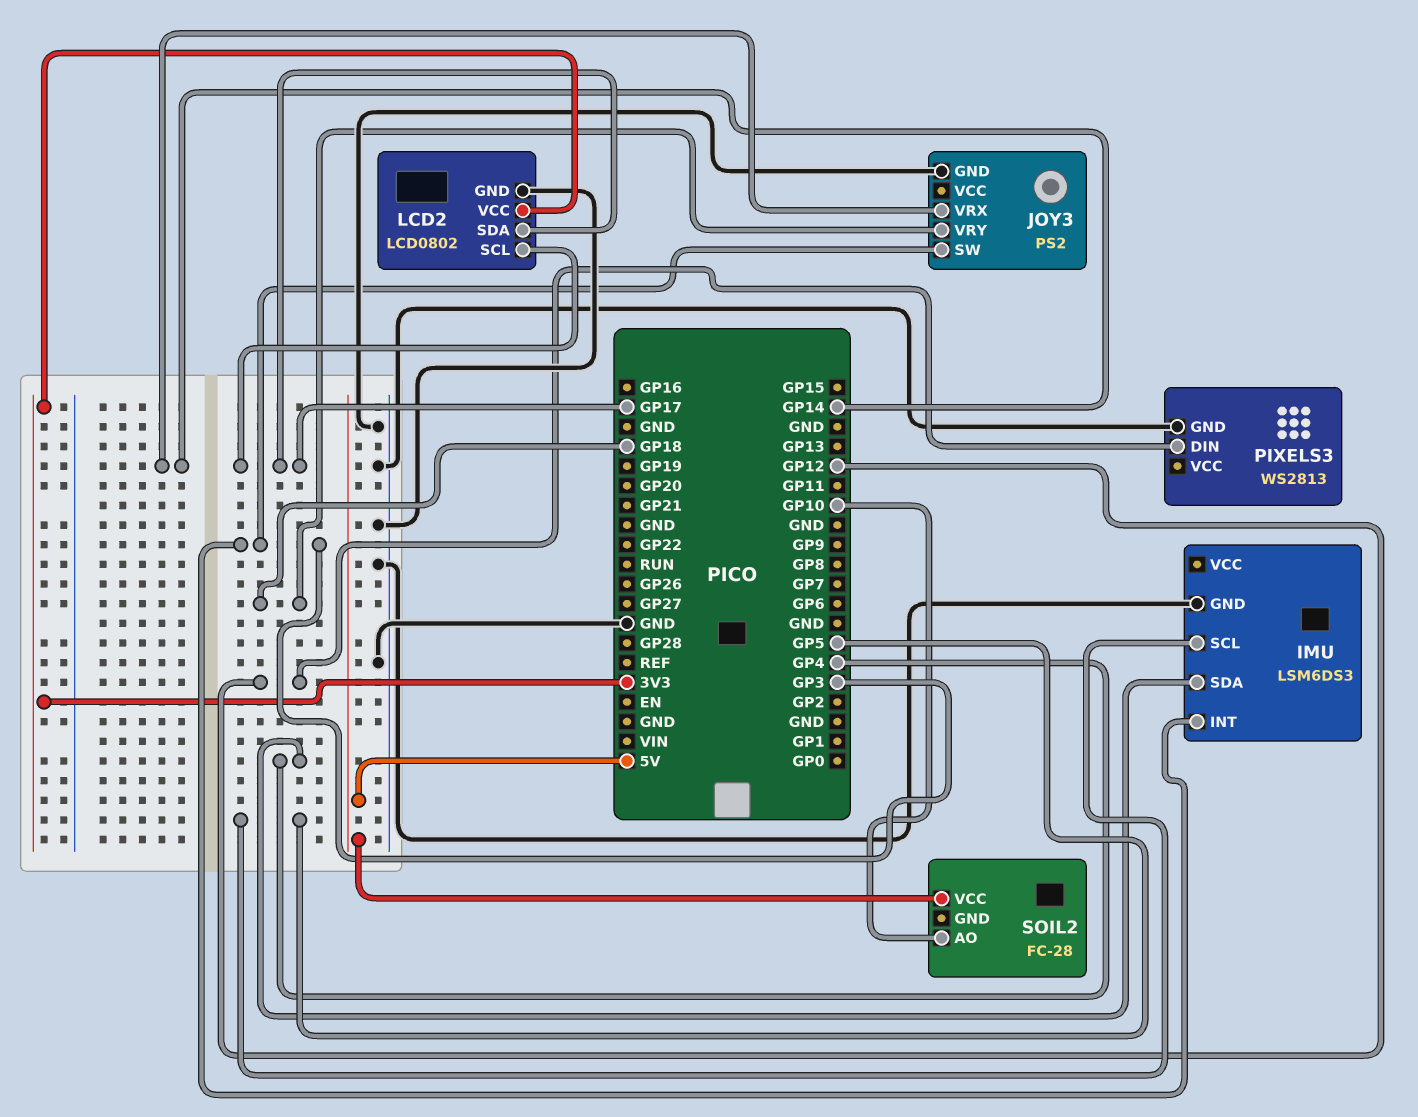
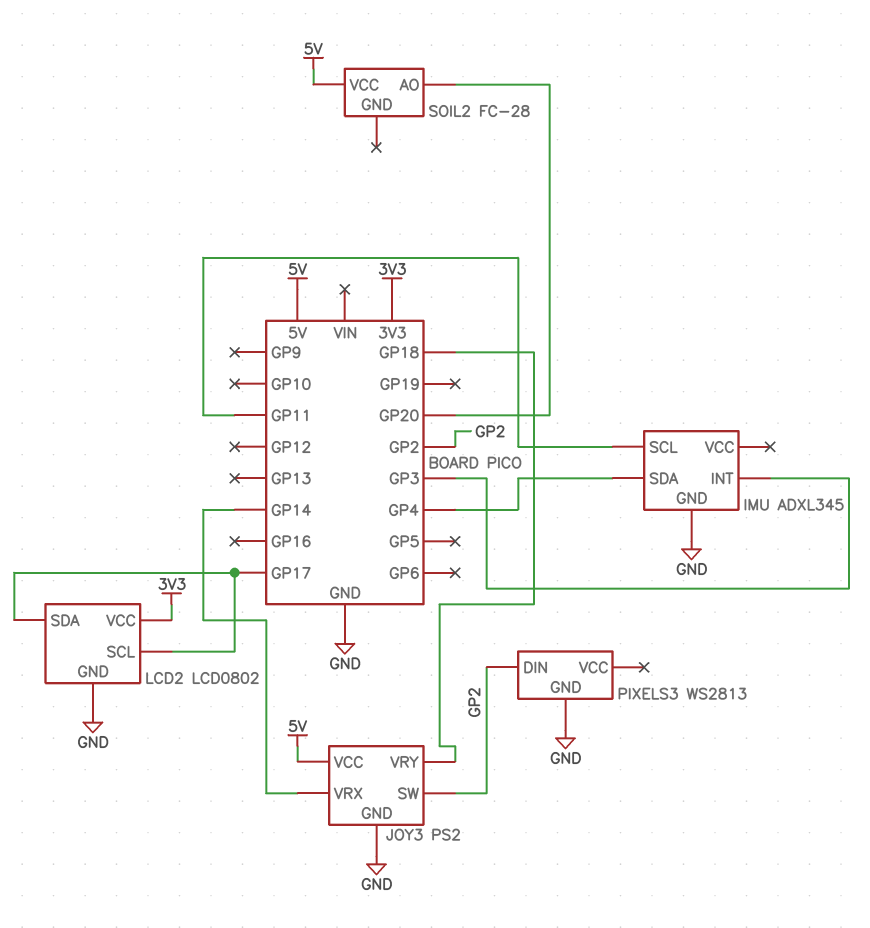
IMU: LSM6DS3 -> ADXL345
IMU pin SCL: GP5 -> GP11
JOY3 pin SW: GP3 -> GP2
JOY3 pin VCC: none -> 5V
PIXELS3 pin DIN: GP12 -> GP2
SOIL2 pin AO: GP10 -> GP20

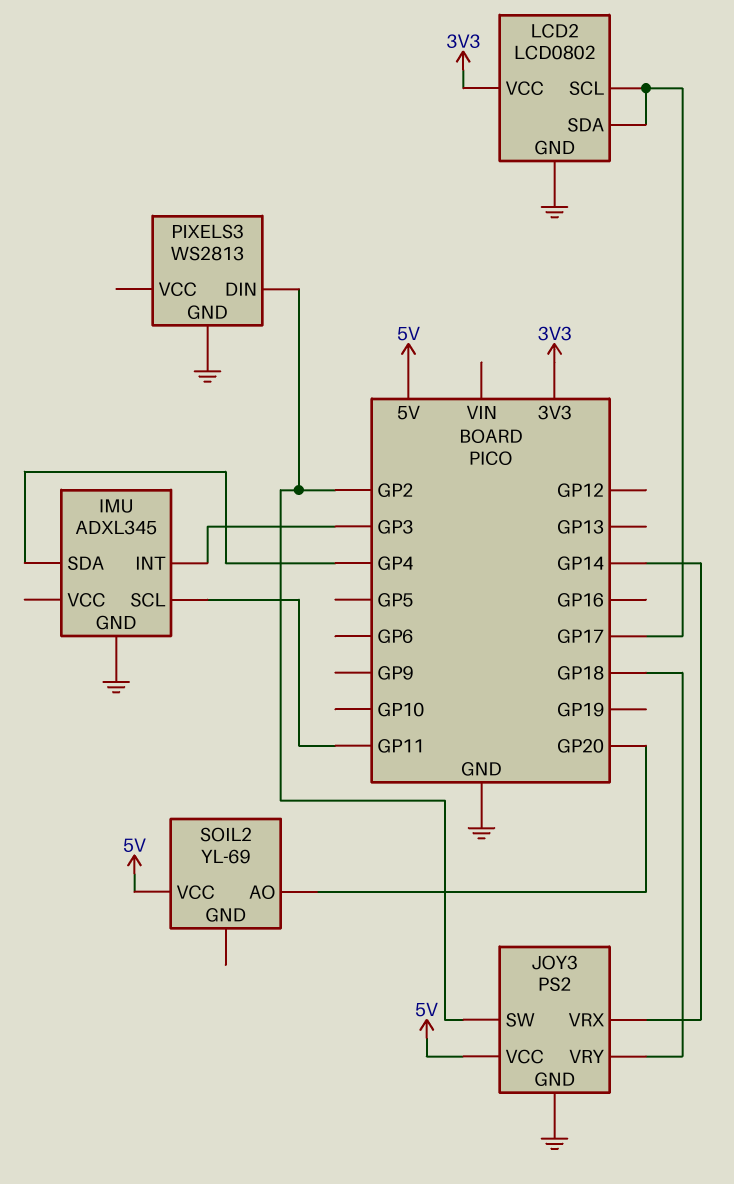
SOIL2: FC-28 -> YL-69

